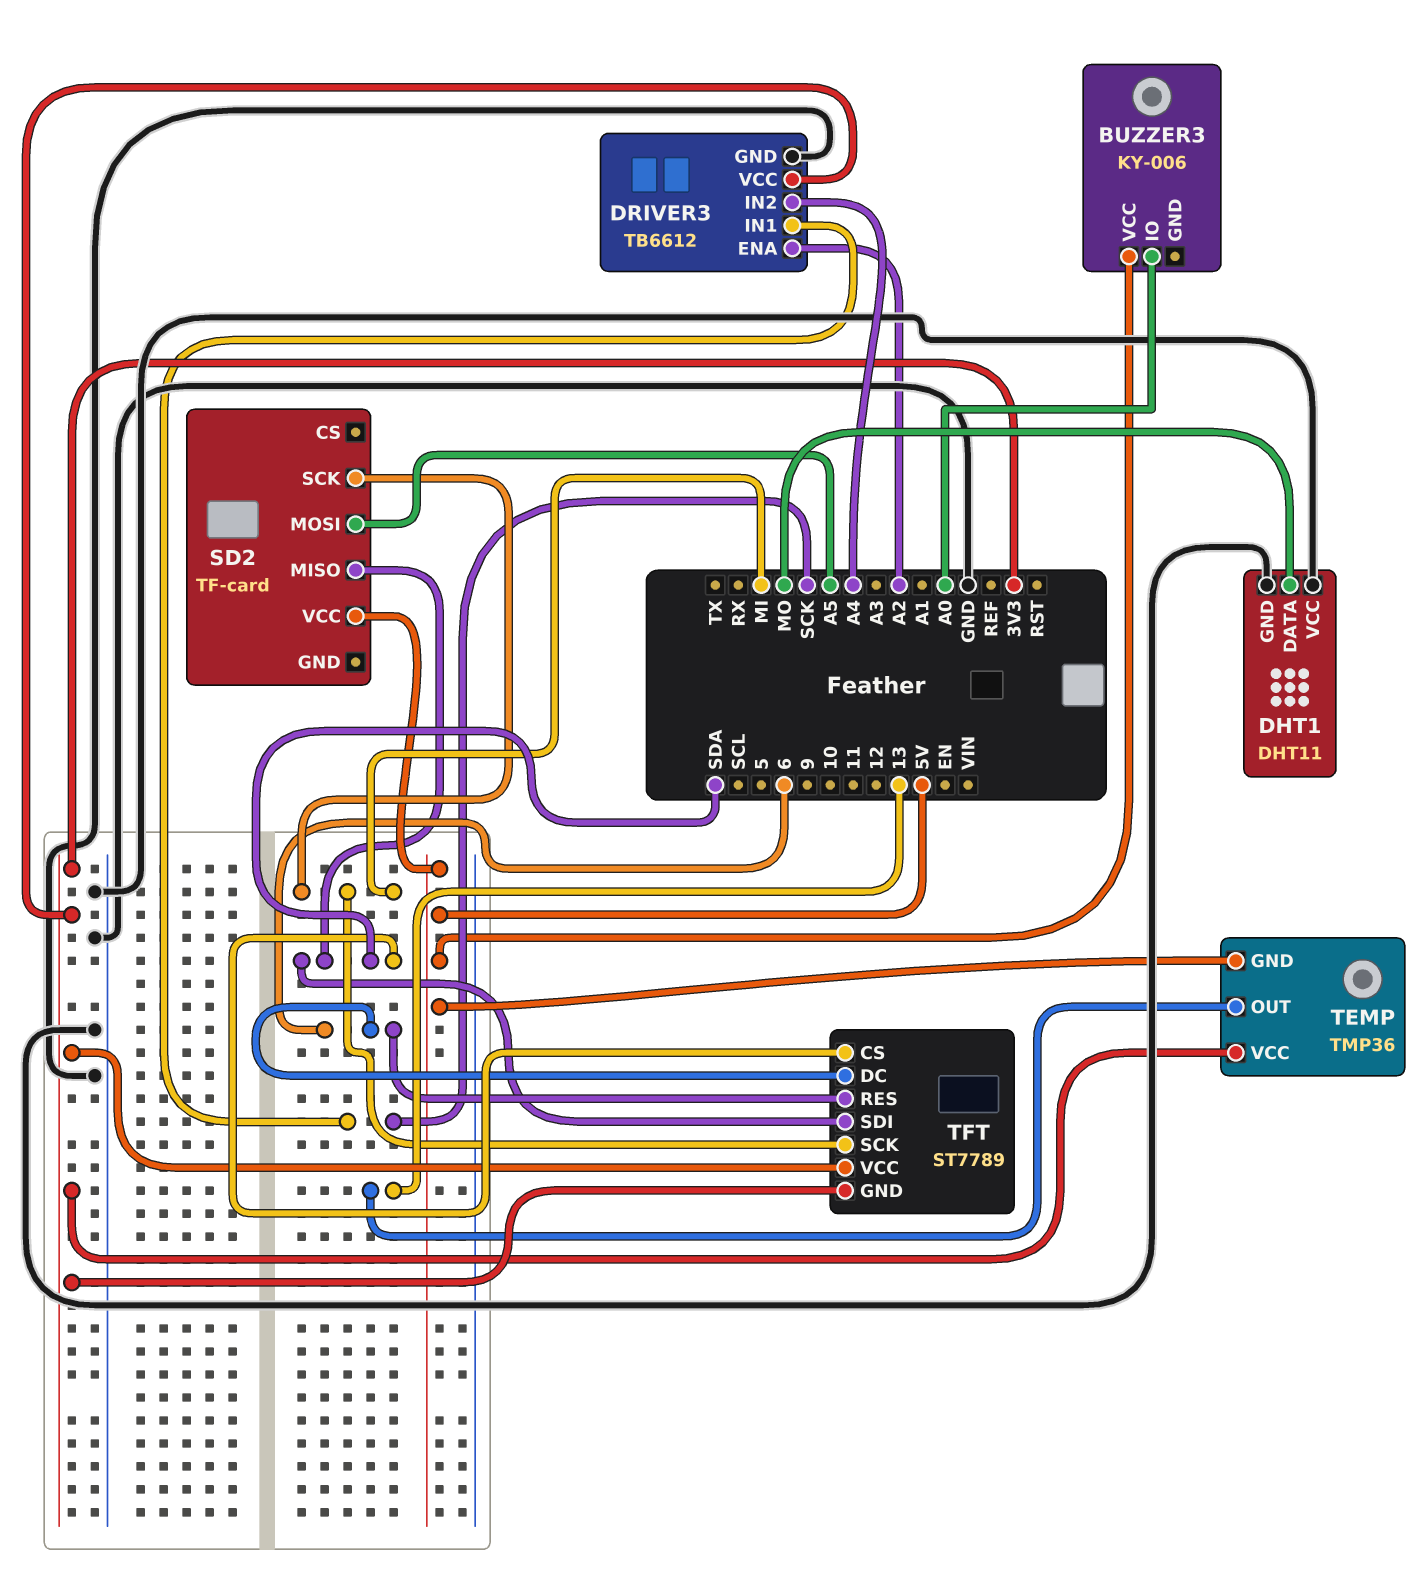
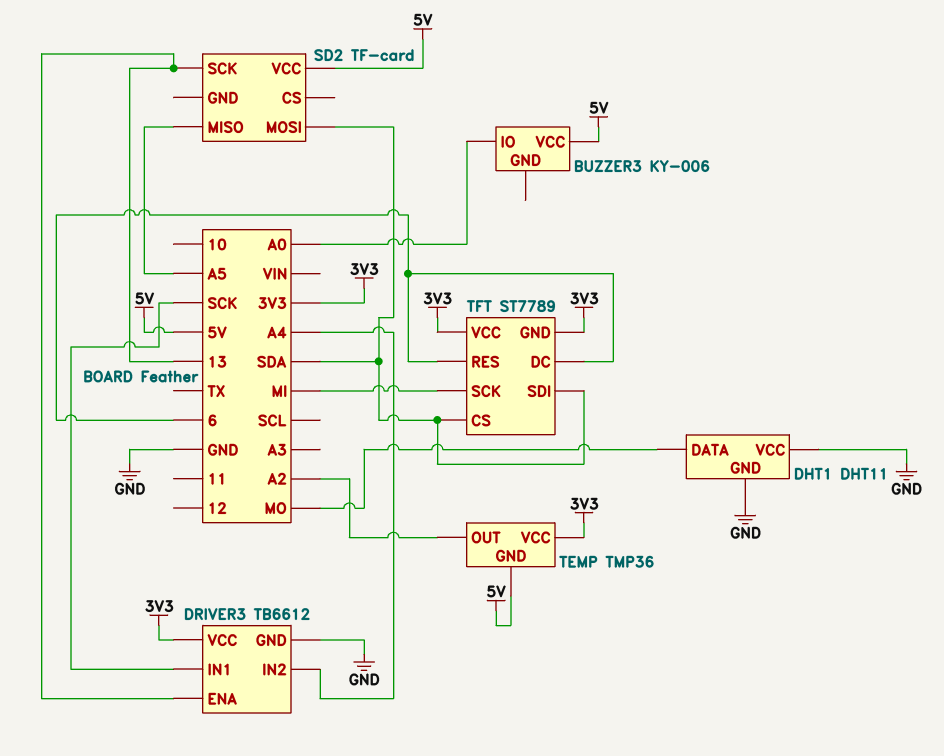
DRIVER3 pin ENA: A2 -> 13
SD2 pin MISO: SDA -> A5
SD2 pin MOSI: A5 -> SDA
SD2 pin SCK: MI -> 13
TEMP pin OUT: 13 -> A2

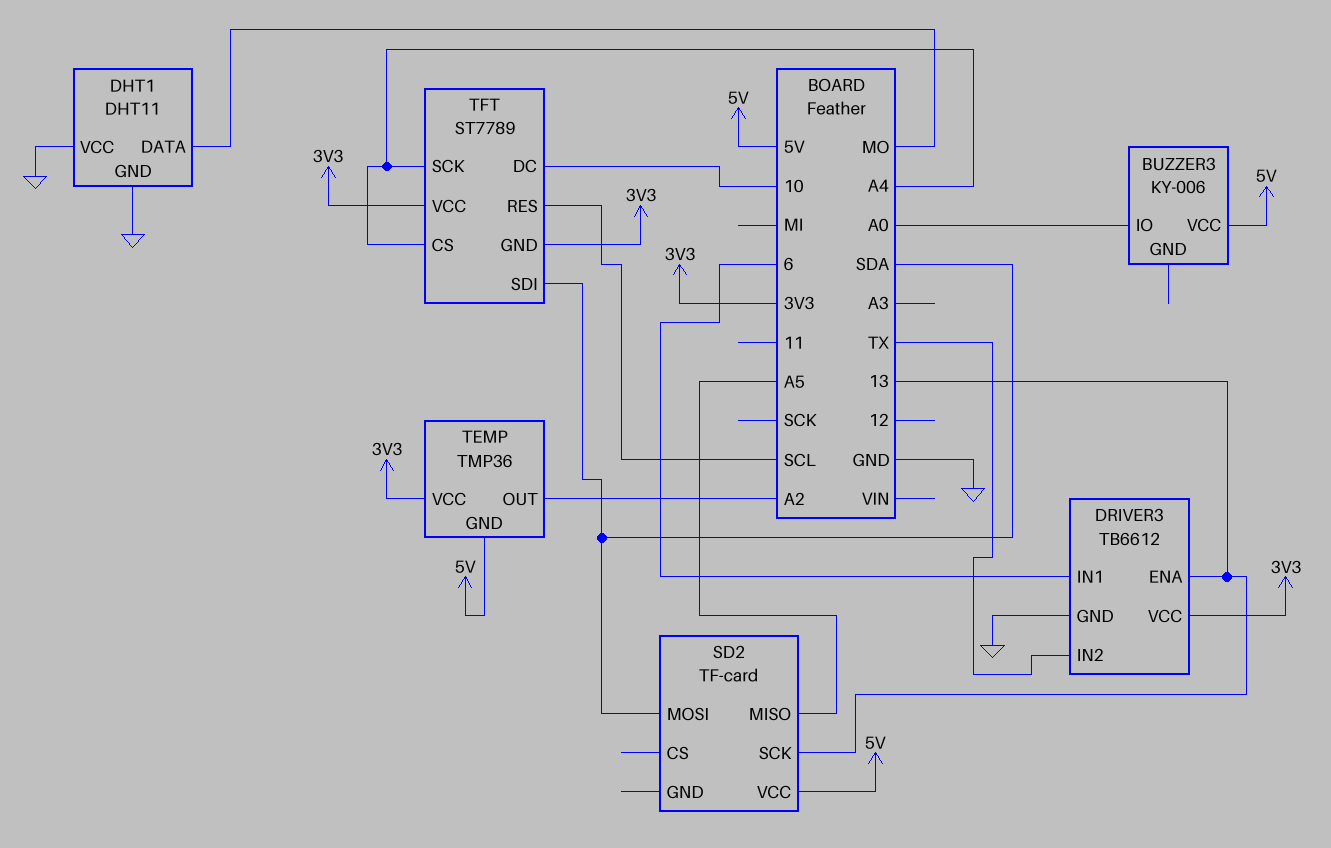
DRIVER3 pin IN1: SCK -> 6
DRIVER3 pin IN2: A4 -> TX
TFT pin CS: SDA -> A4
TFT pin DC: 6 -> 10
TFT pin RES: 6 -> SCL
TFT pin SCK: MI -> A4

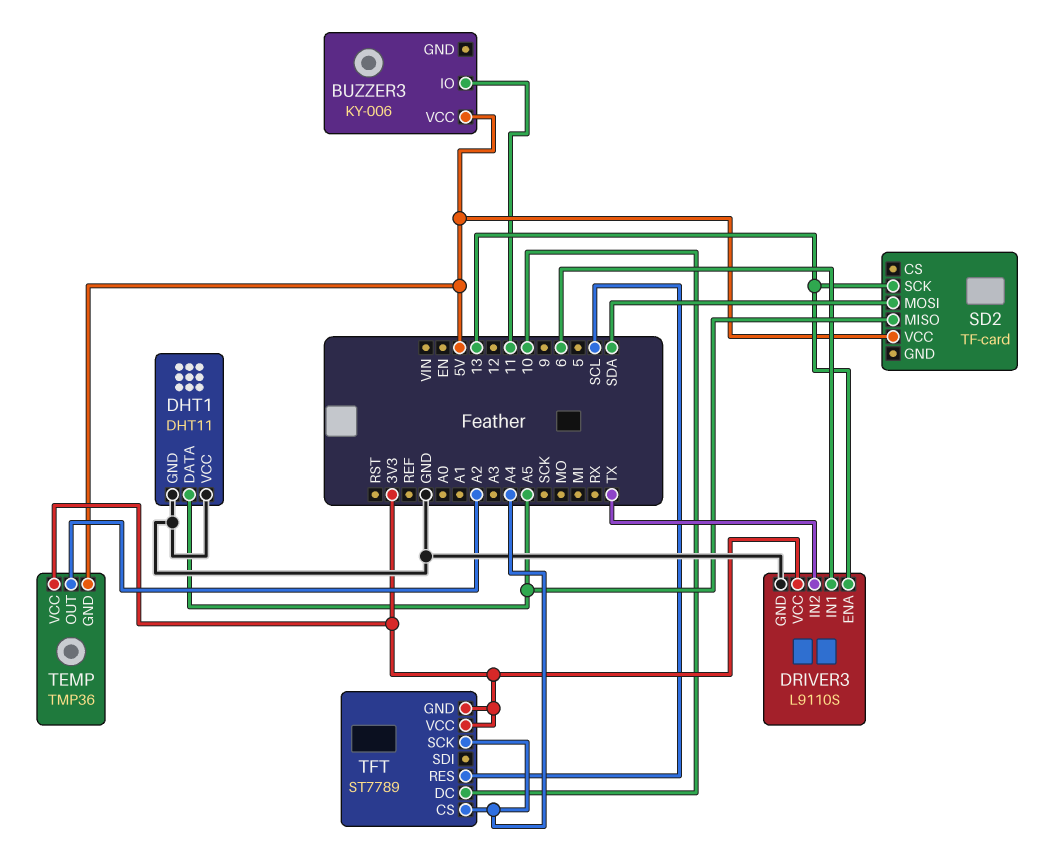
BUZZER3 pin IO: A0 -> 11
DHT1 pin DATA: MO -> A5
DRIVER3: TB6612 -> L9110S
TFT pin SDI: SDA -> none

